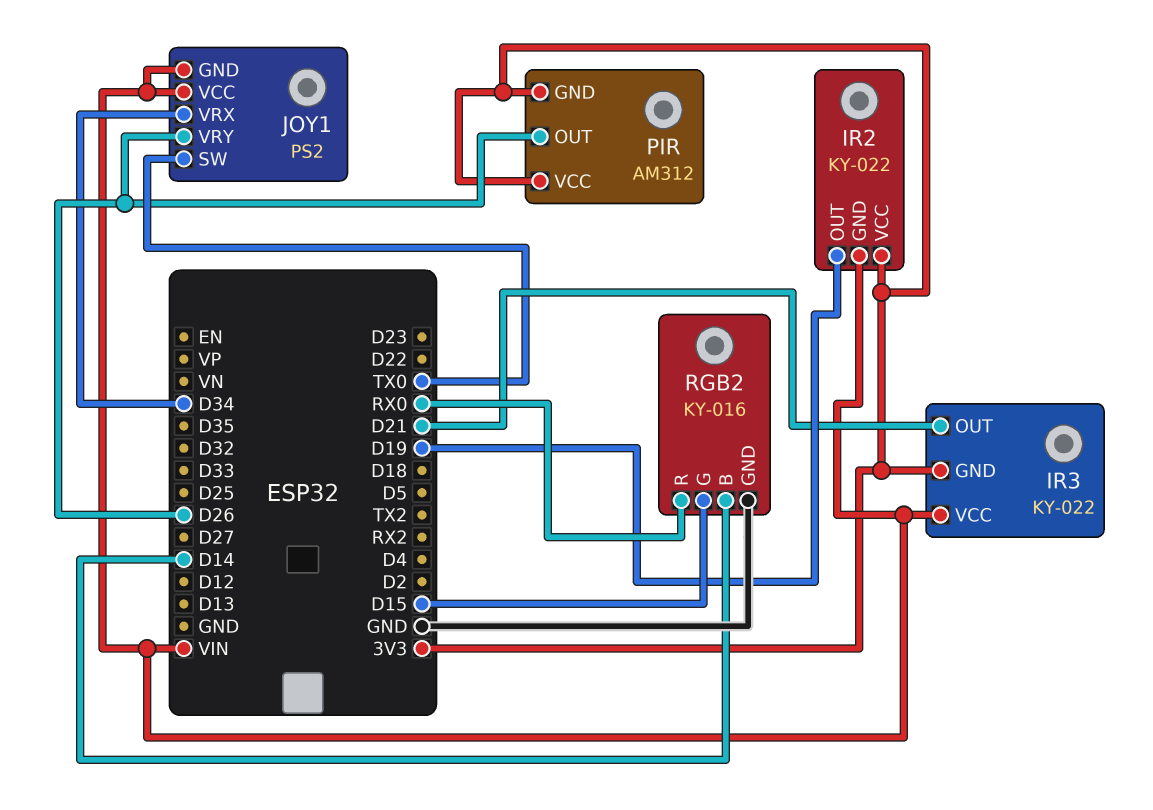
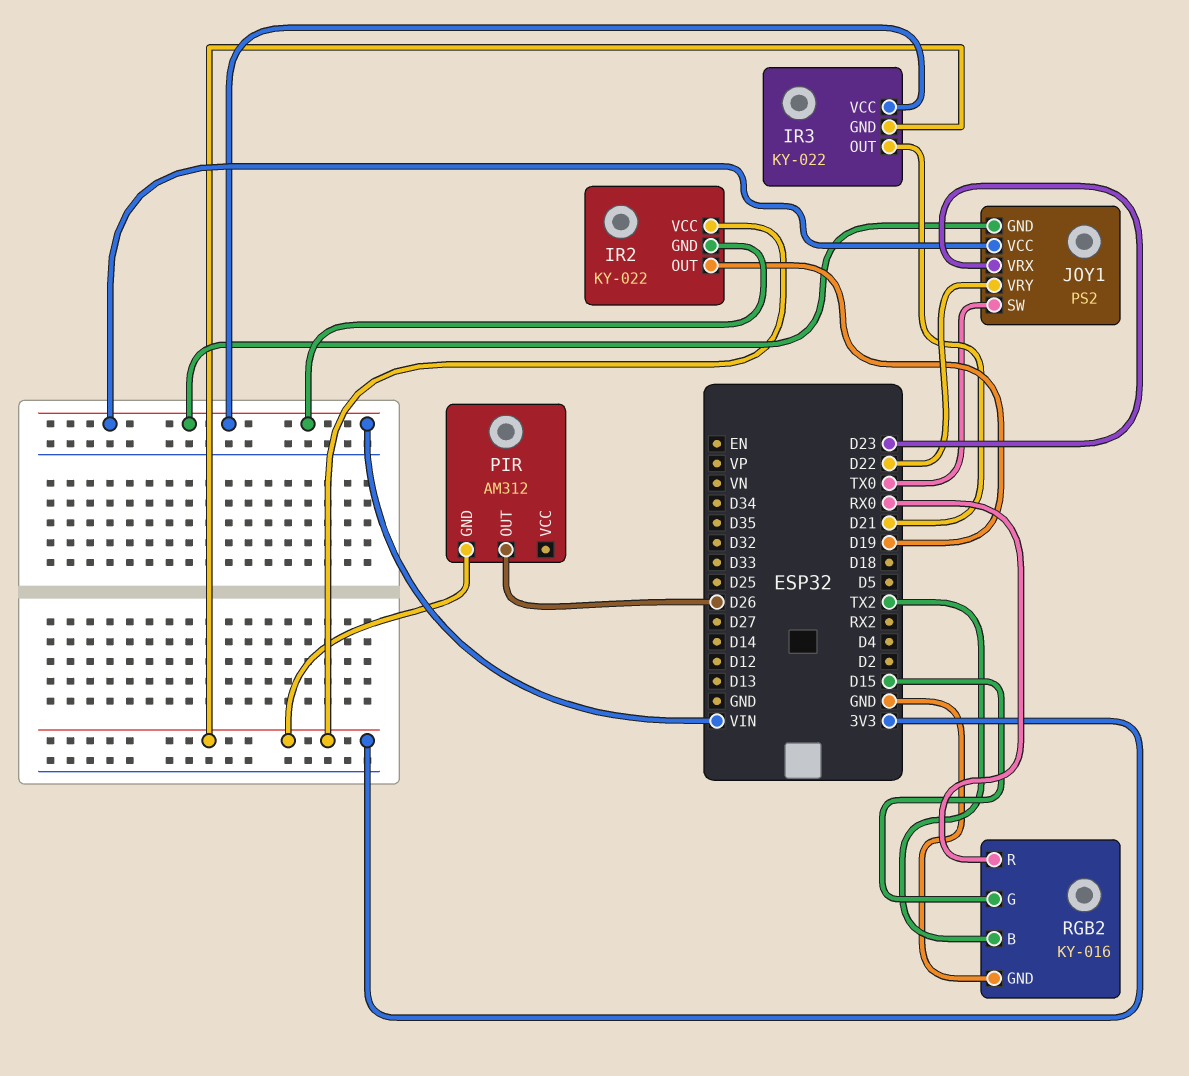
JOY1 pin VRX: D34 -> D23
JOY1 pin VRY: D26 -> D22
PIR pin VCC: 3V3 -> none
RGB2 pin B: D14 -> TX2

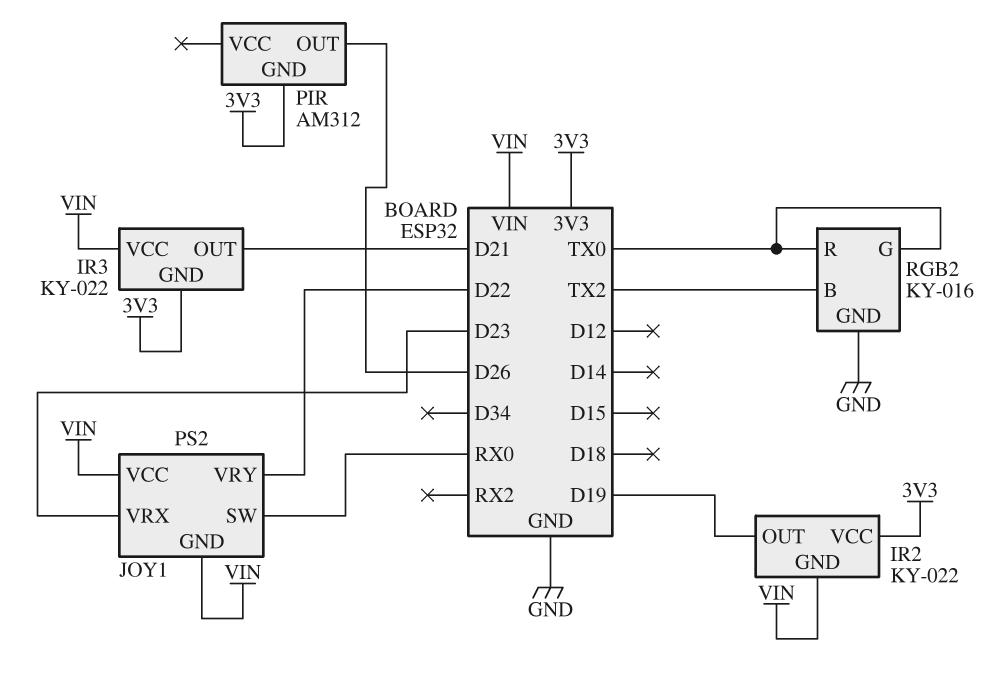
JOY1 pin SW: TX0 -> RX0
RGB2 pin G: D15 -> TX0
RGB2 pin R: RX0 -> TX0

